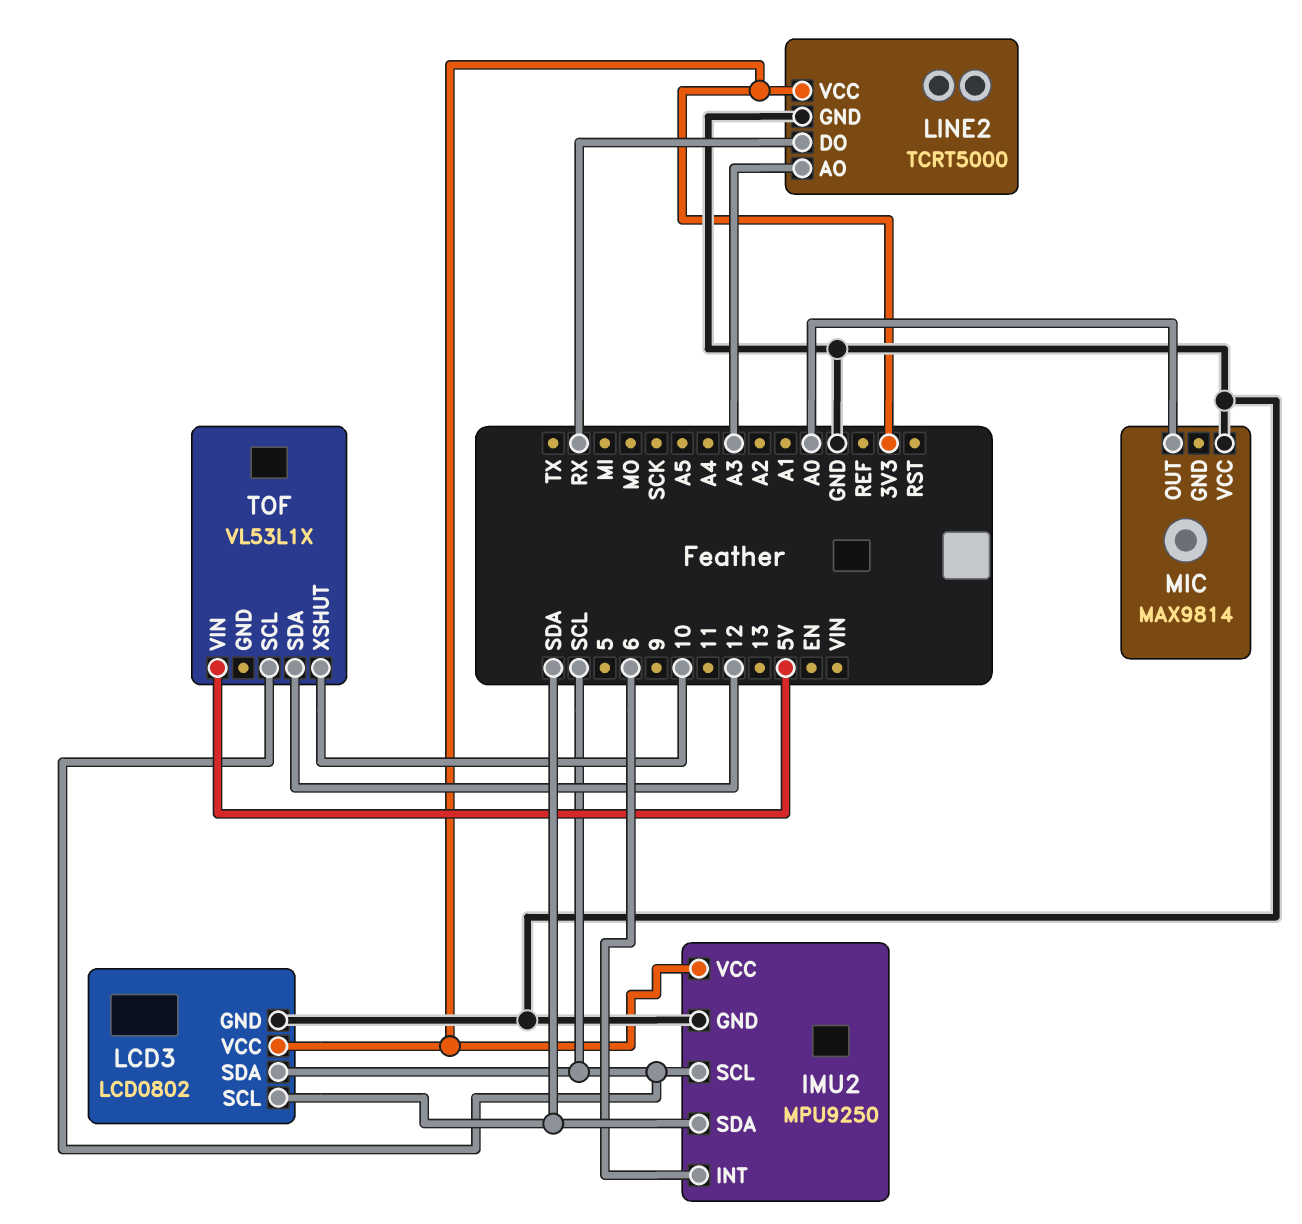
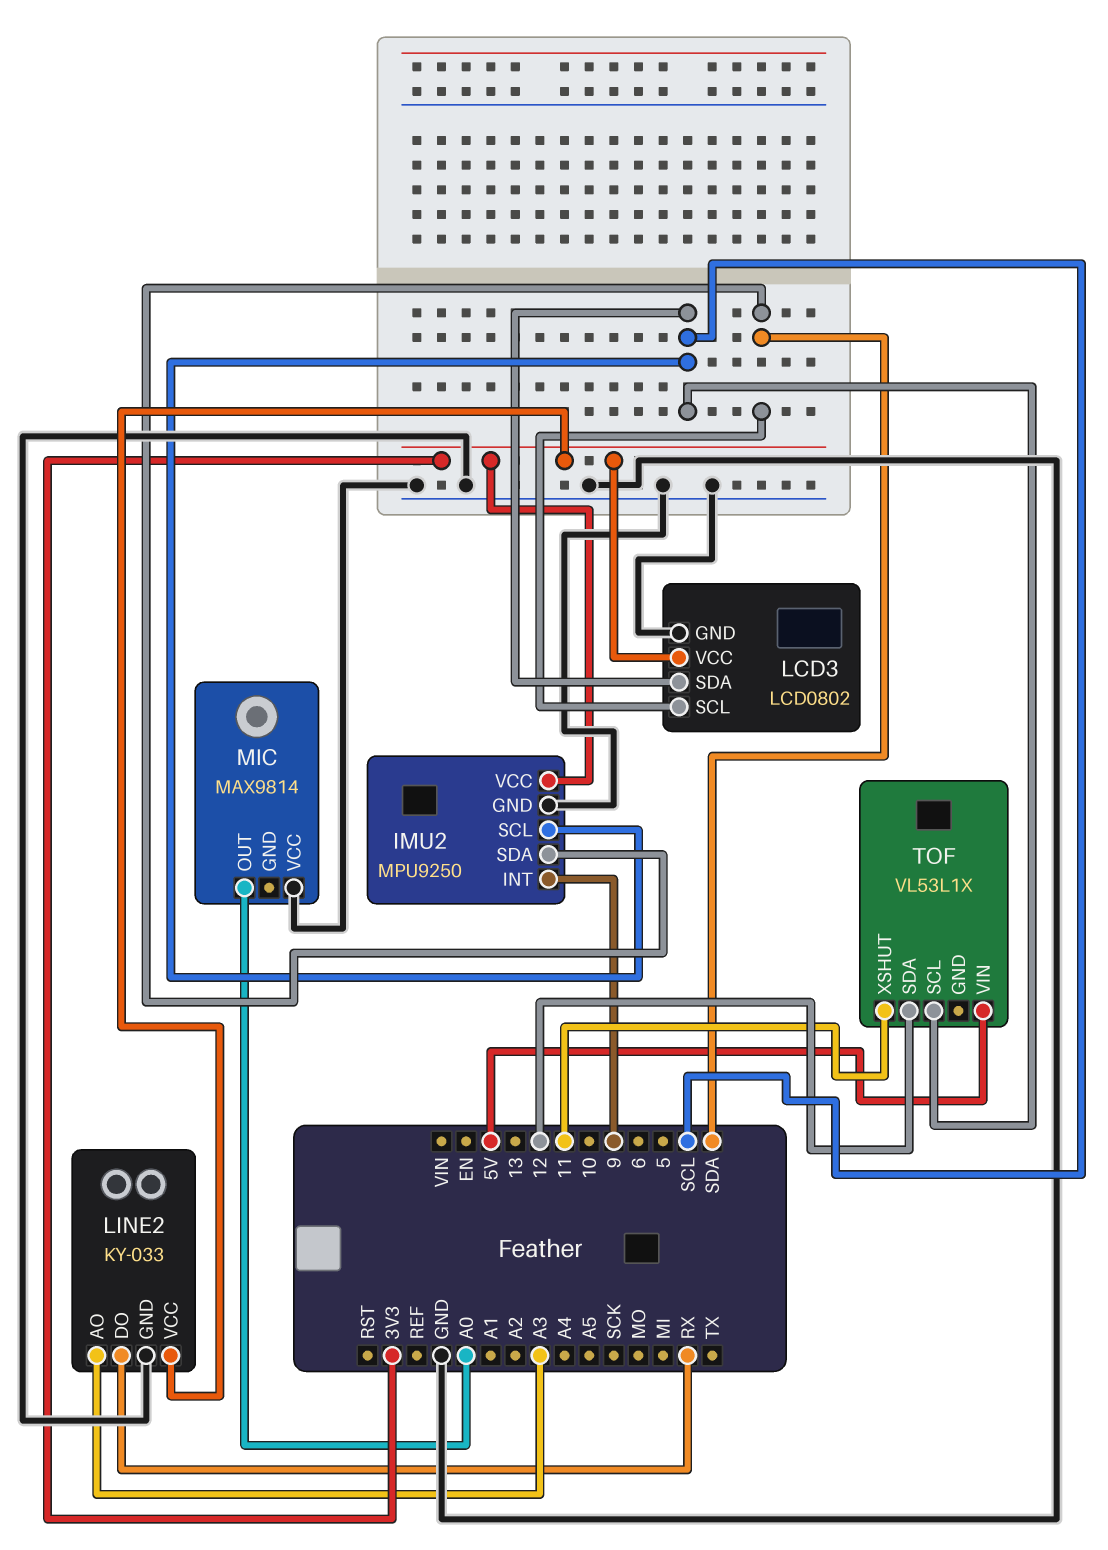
IMU2 pin INT: 6 -> 9
LINE2: TCRT5000 -> KY-033
TOF pin XSHUT: 10 -> 11

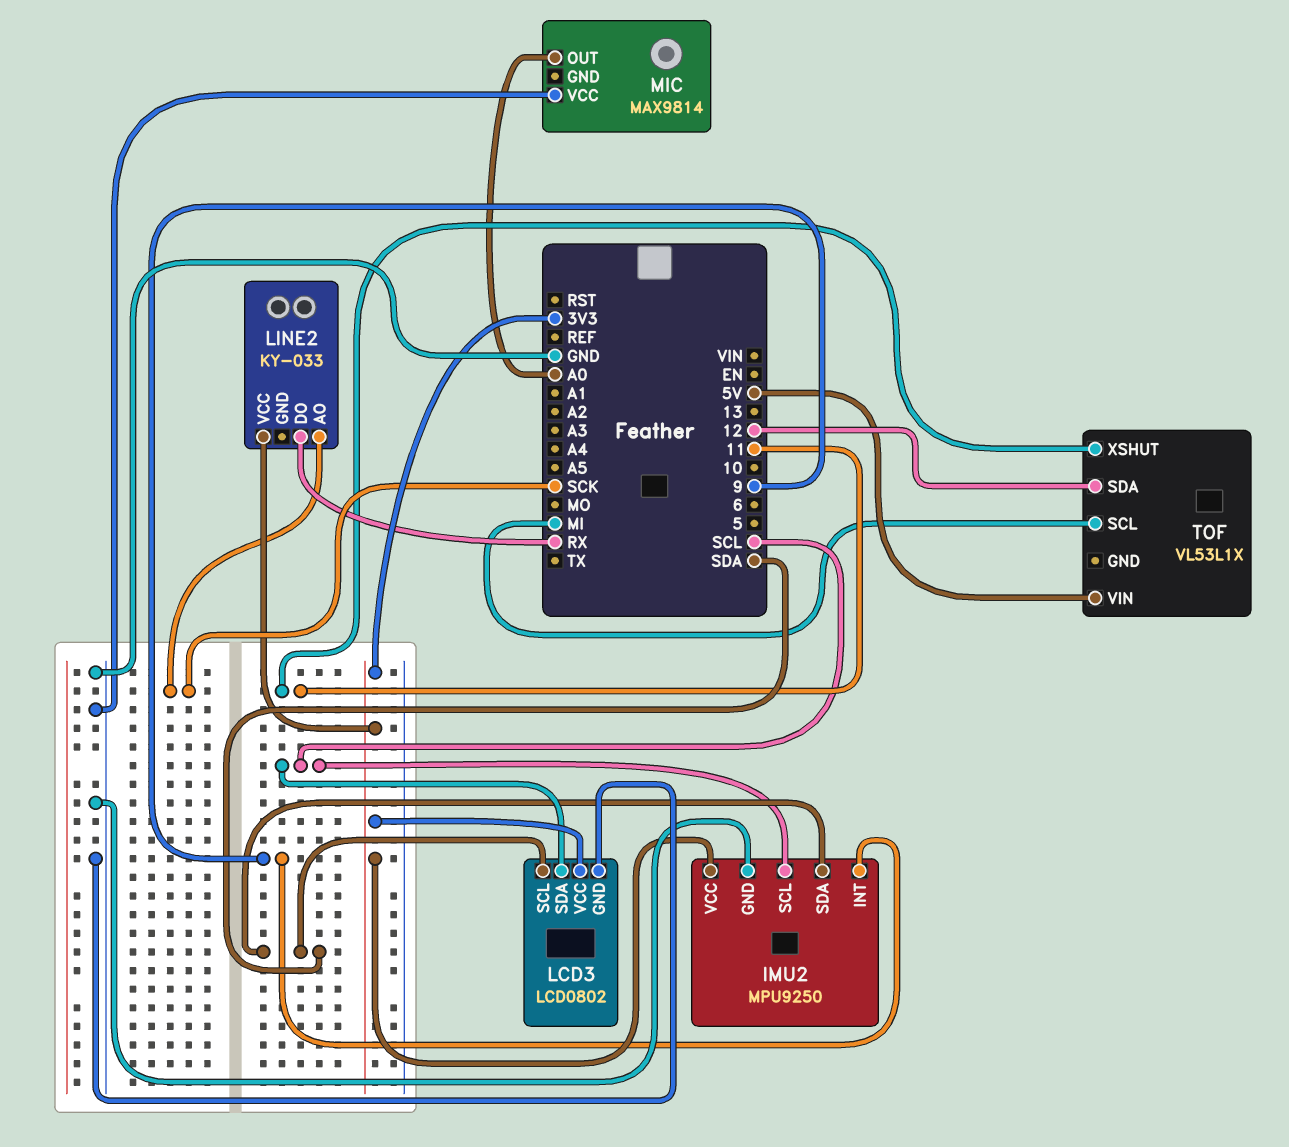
LINE2 pin AO: A3 -> SCK
LINE2 pin GND: GND -> none
TOF pin SCL: SCL -> MI

